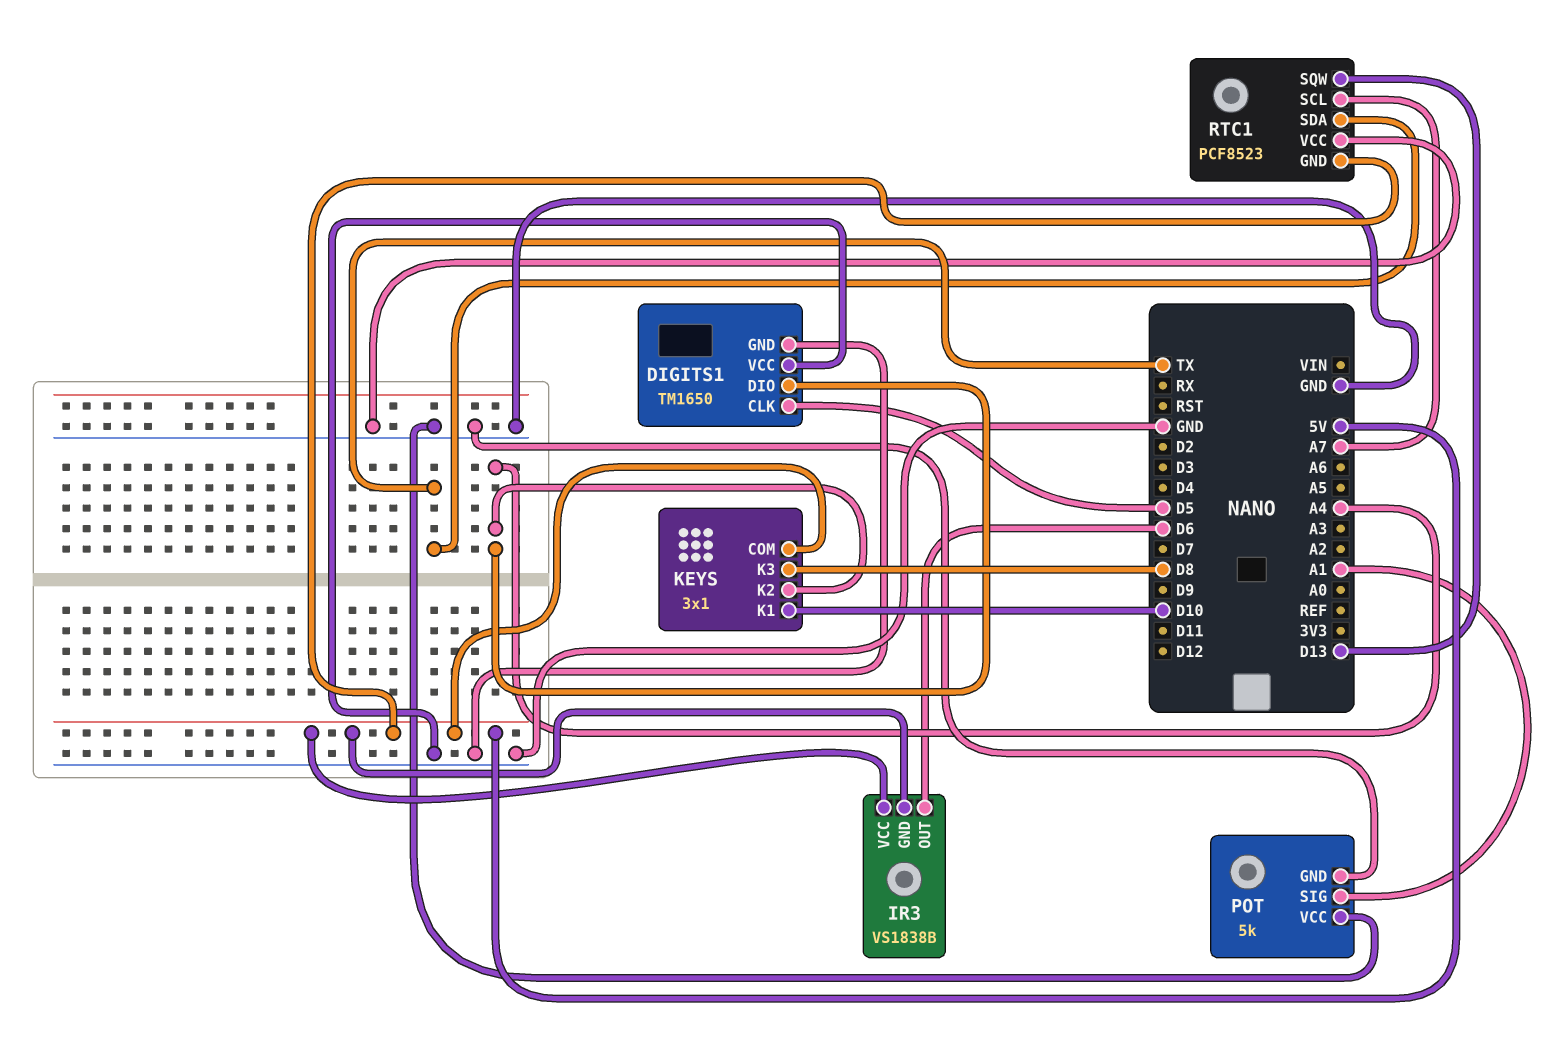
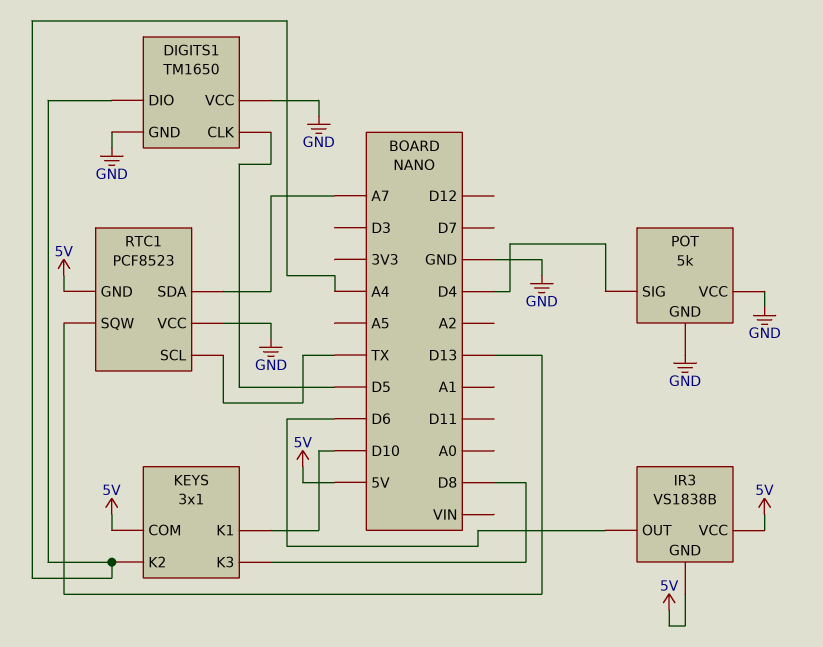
POT pin SIG: A1 -> D4
RTC1 pin SCL: A7 -> TX
RTC1 pin SDA: TX -> A7

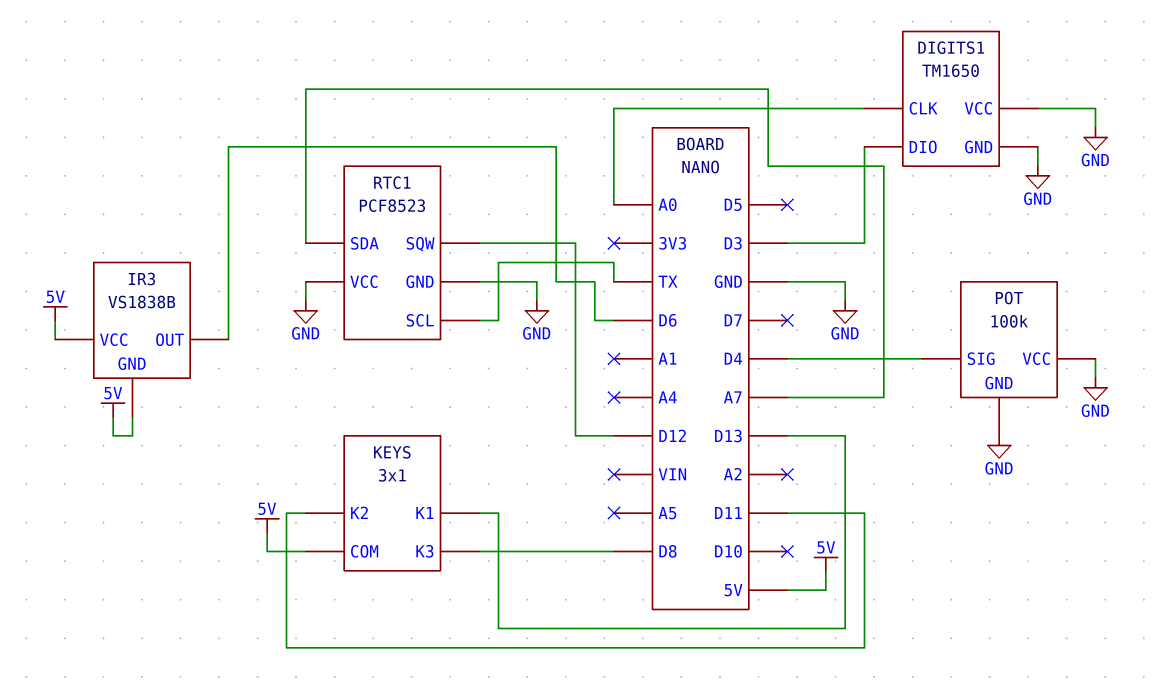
DIGITS1 pin CLK: D5 -> A0
DIGITS1 pin DIO: A4 -> D3
KEYS pin K1: D10 -> D13
KEYS pin K2: A4 -> D11
POT: 5k -> 100k
RTC1 pin GND: 5V -> GND
RTC1 pin SQW: D13 -> D12

